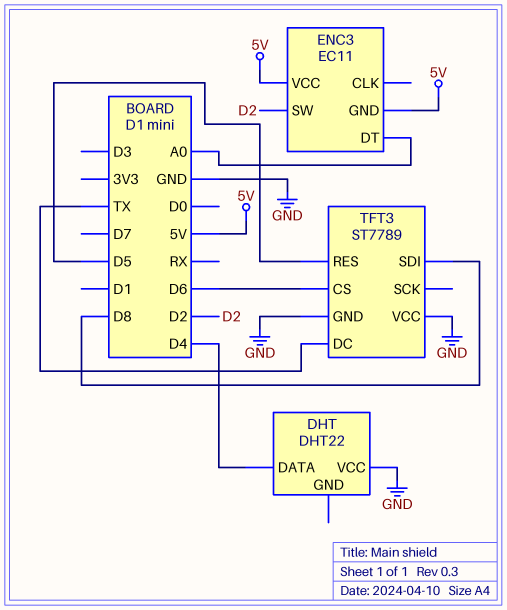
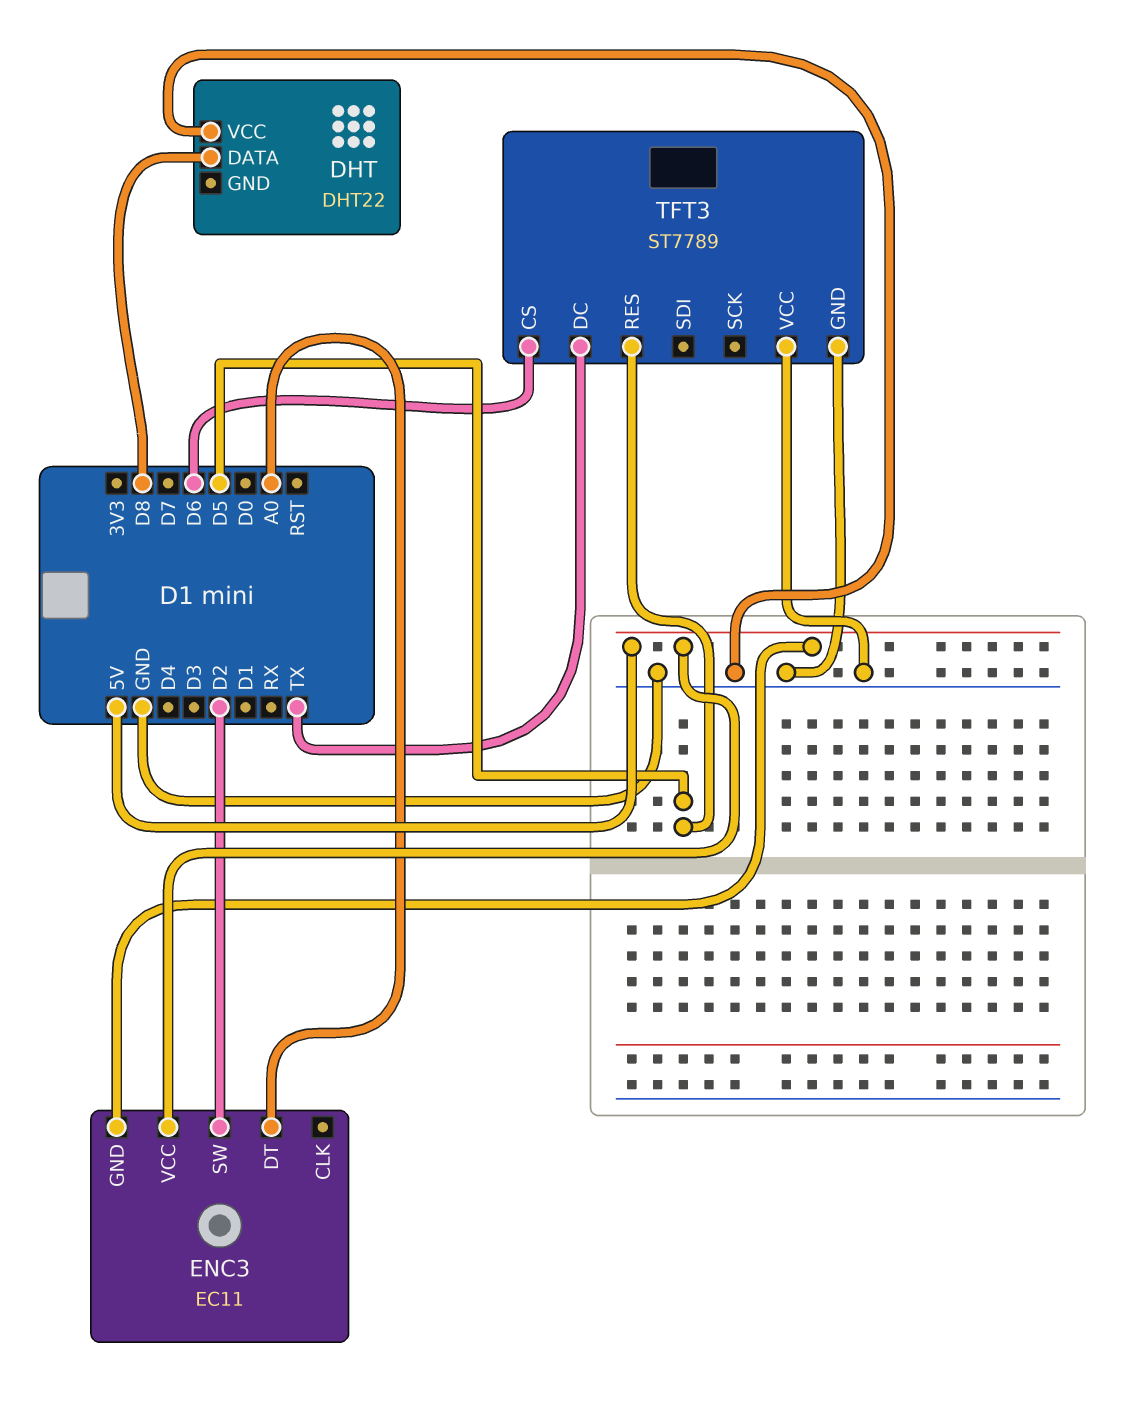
DHT pin DATA: D4 -> D8
TFT3 pin SDI: D8 -> none

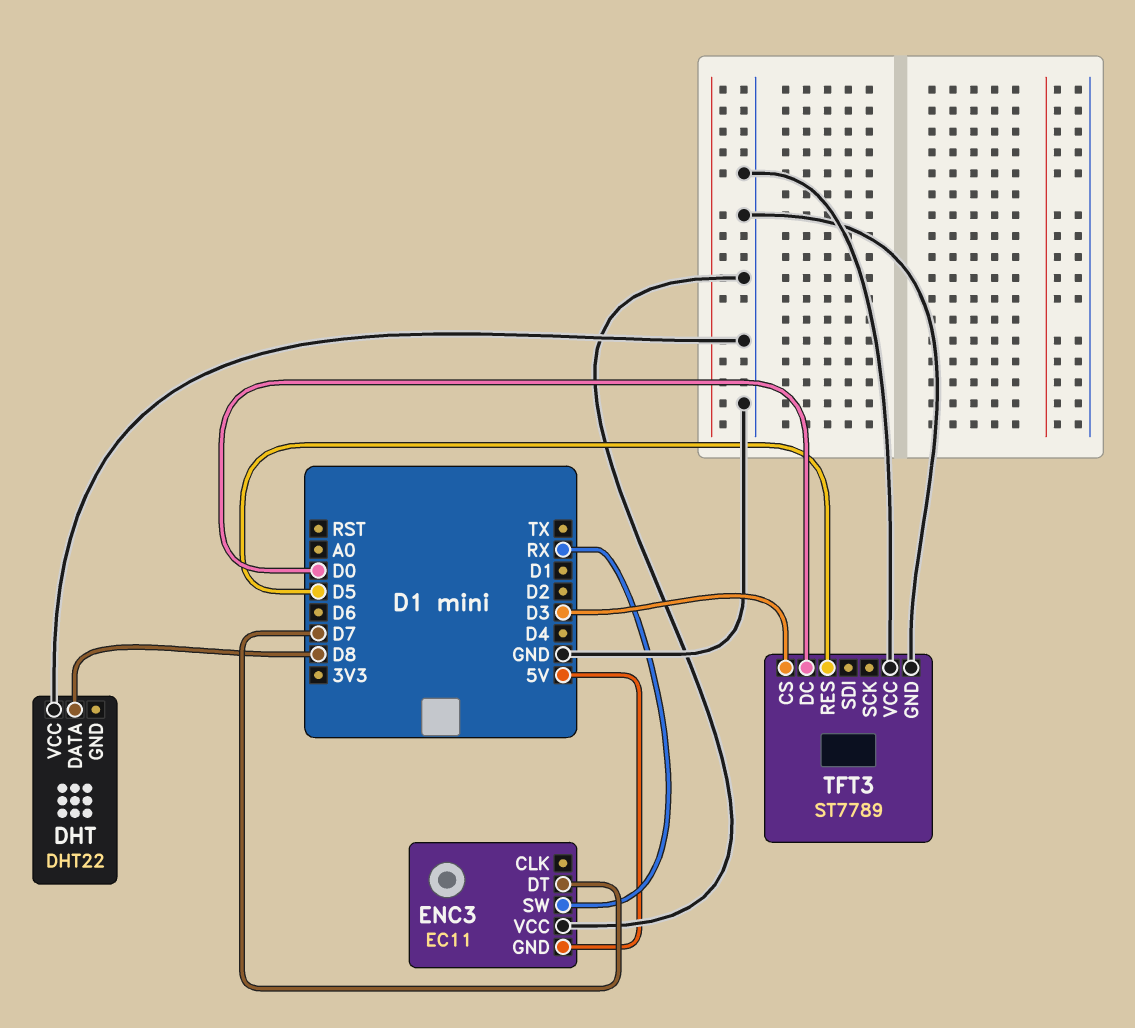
ENC3 pin DT: A0 -> D7
ENC3 pin SW: D2 -> RX
ENC3 pin VCC: 5V -> GND
TFT3 pin CS: D6 -> D3
TFT3 pin DC: TX -> D0

